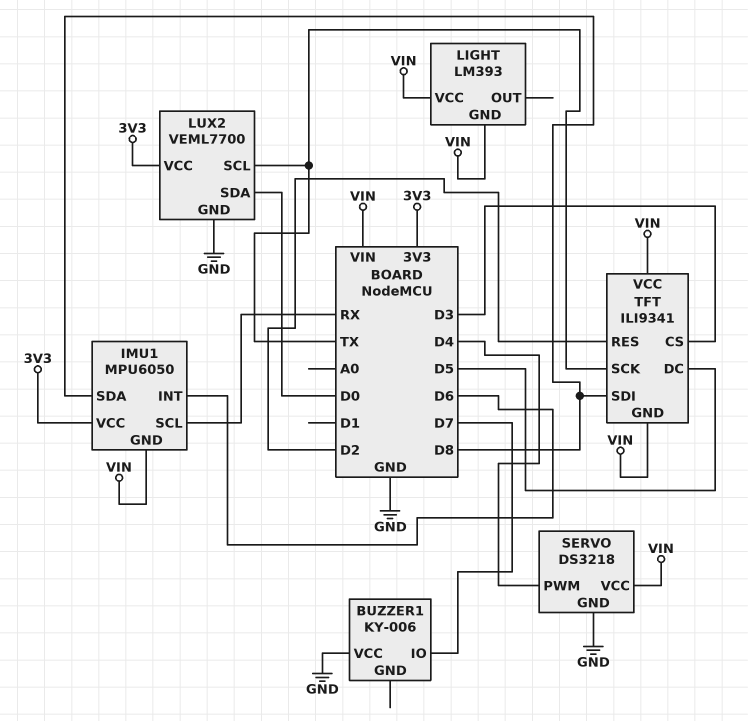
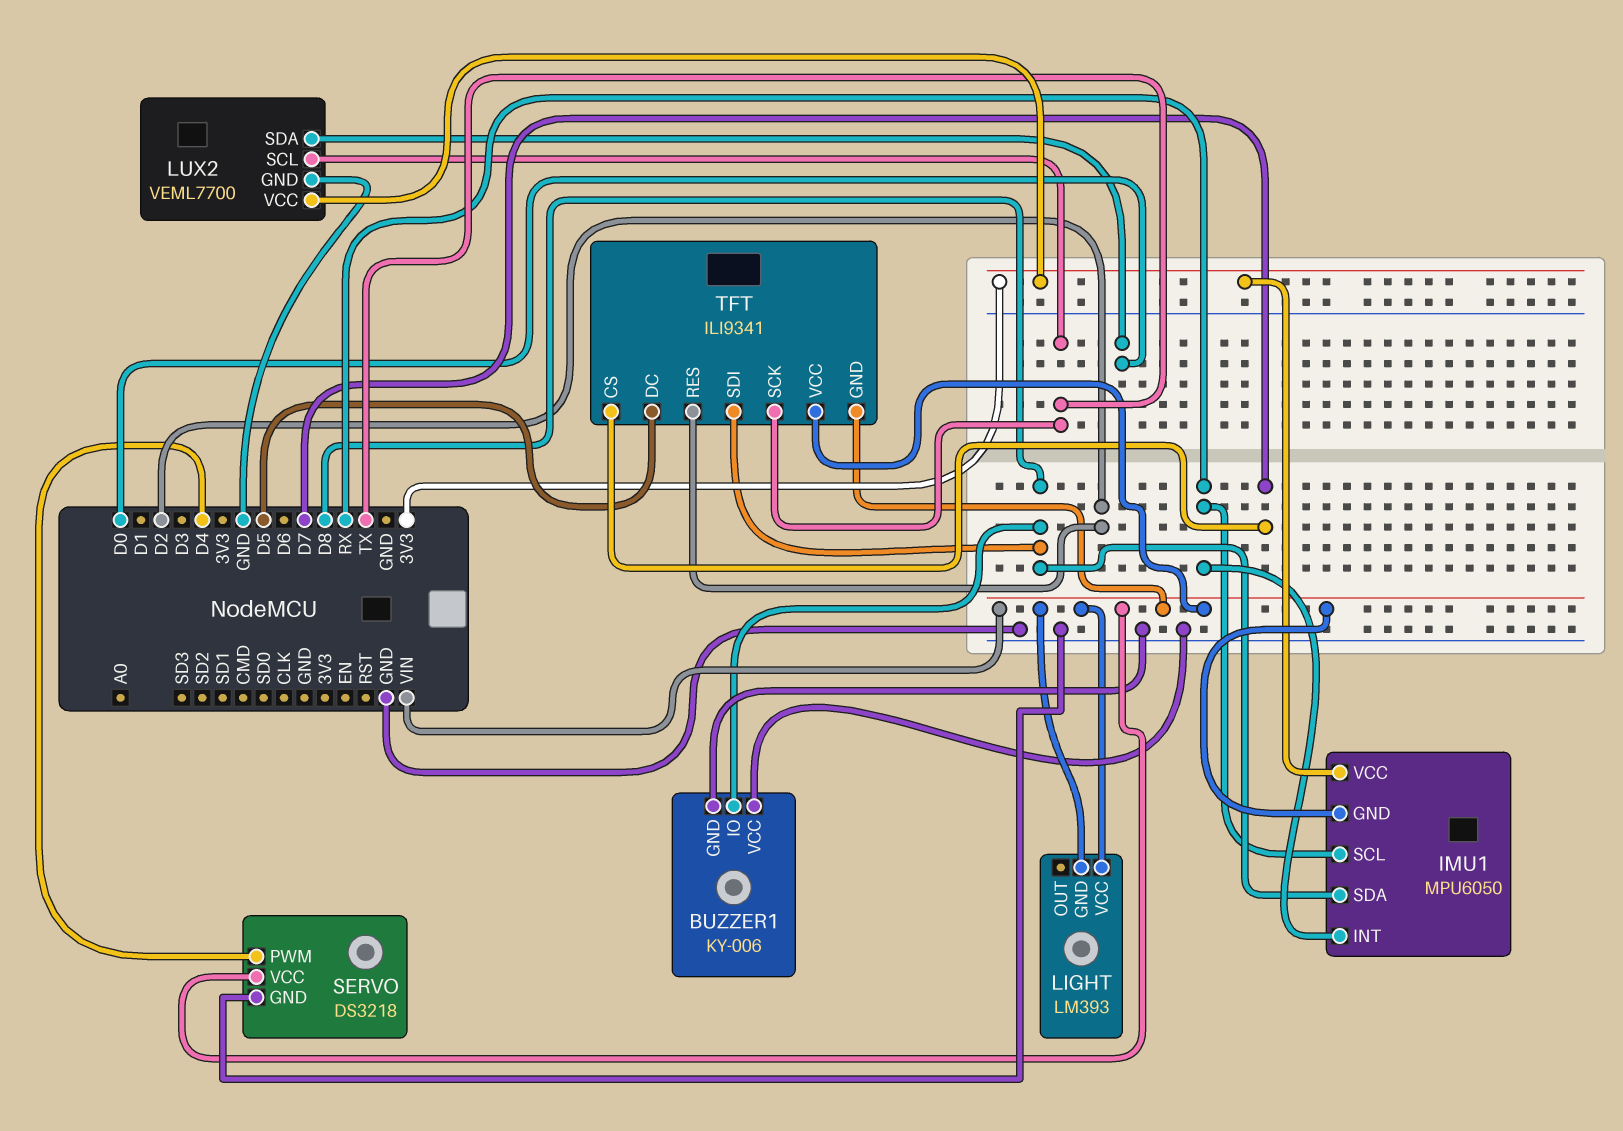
BUZZER1 pin GND: none -> GND
BUZZER1 pin IO: D7 -> D8
IMU1 pin INT: D6 -> RX
TFT pin CS: D3 -> D7

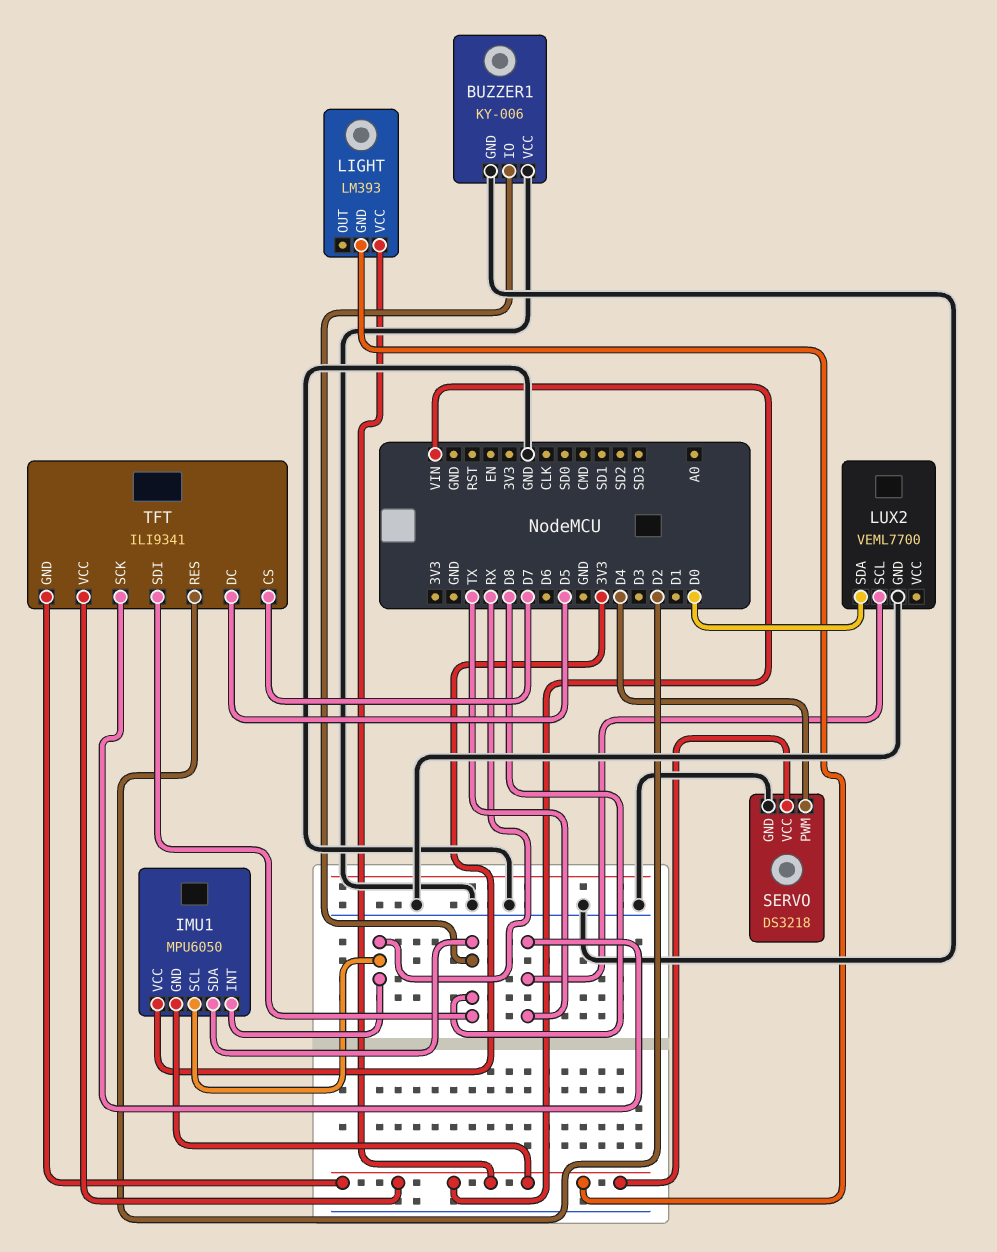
LUX2 pin VCC: 3V3 -> none

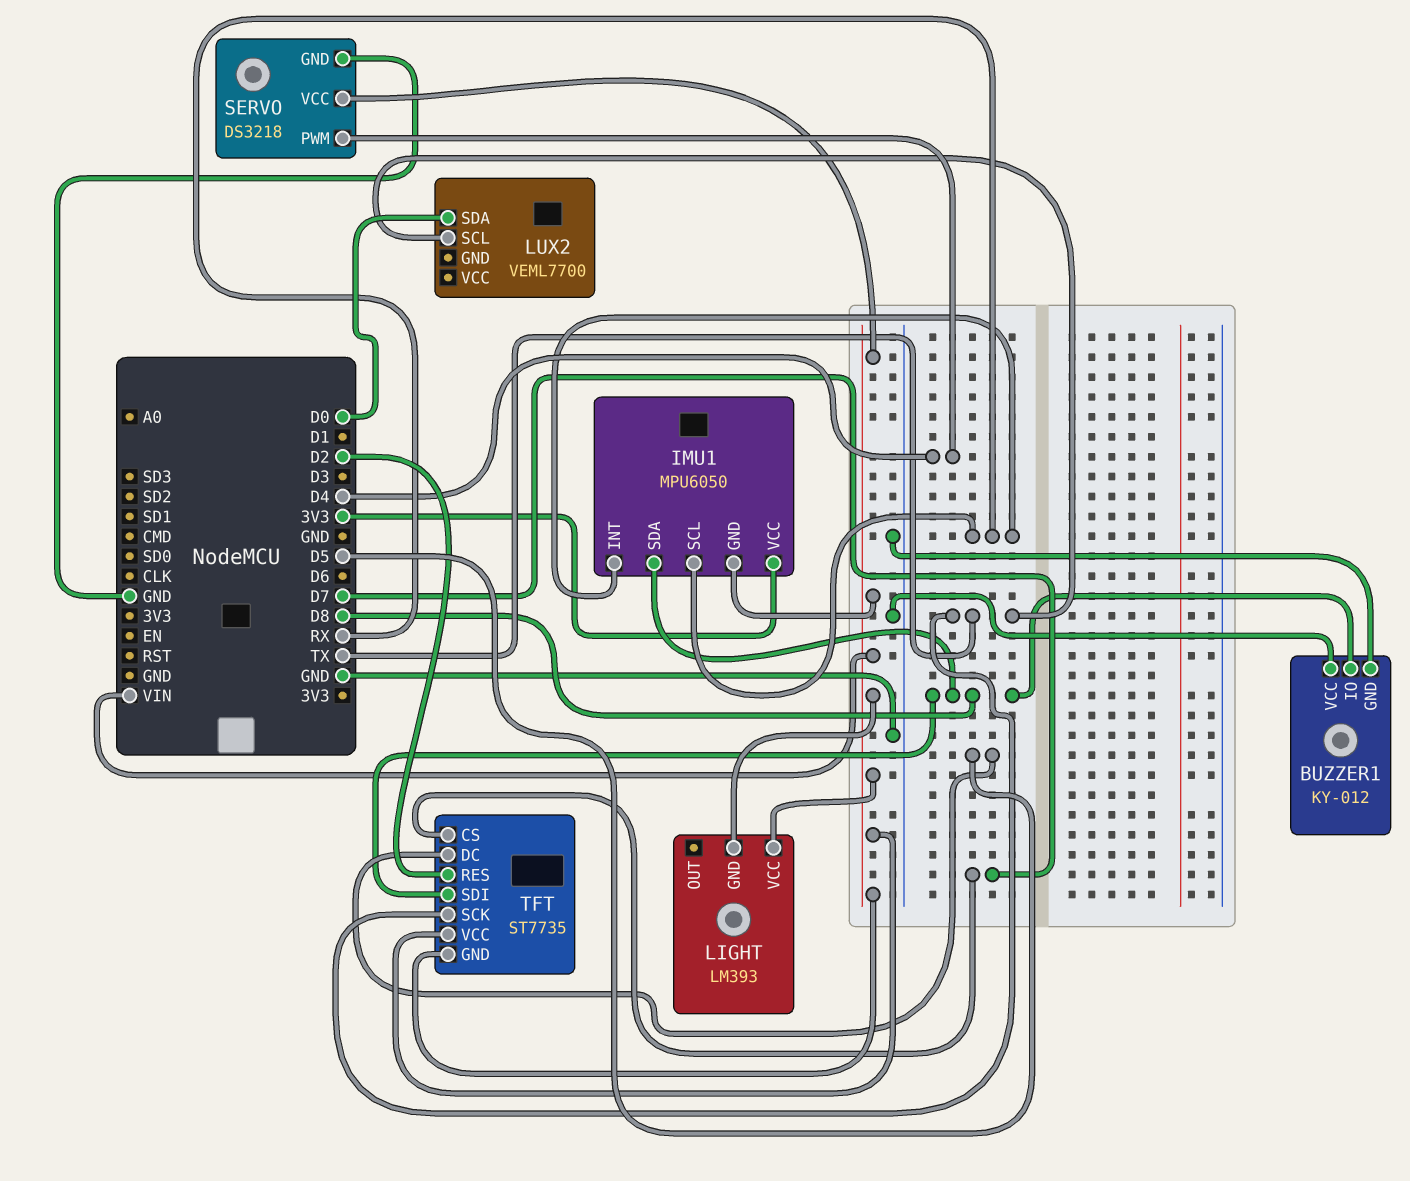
BUZZER1: KY-006 -> KY-012
LUX2 pin GND: GND -> none
TFT: ILI9341 -> ST7735

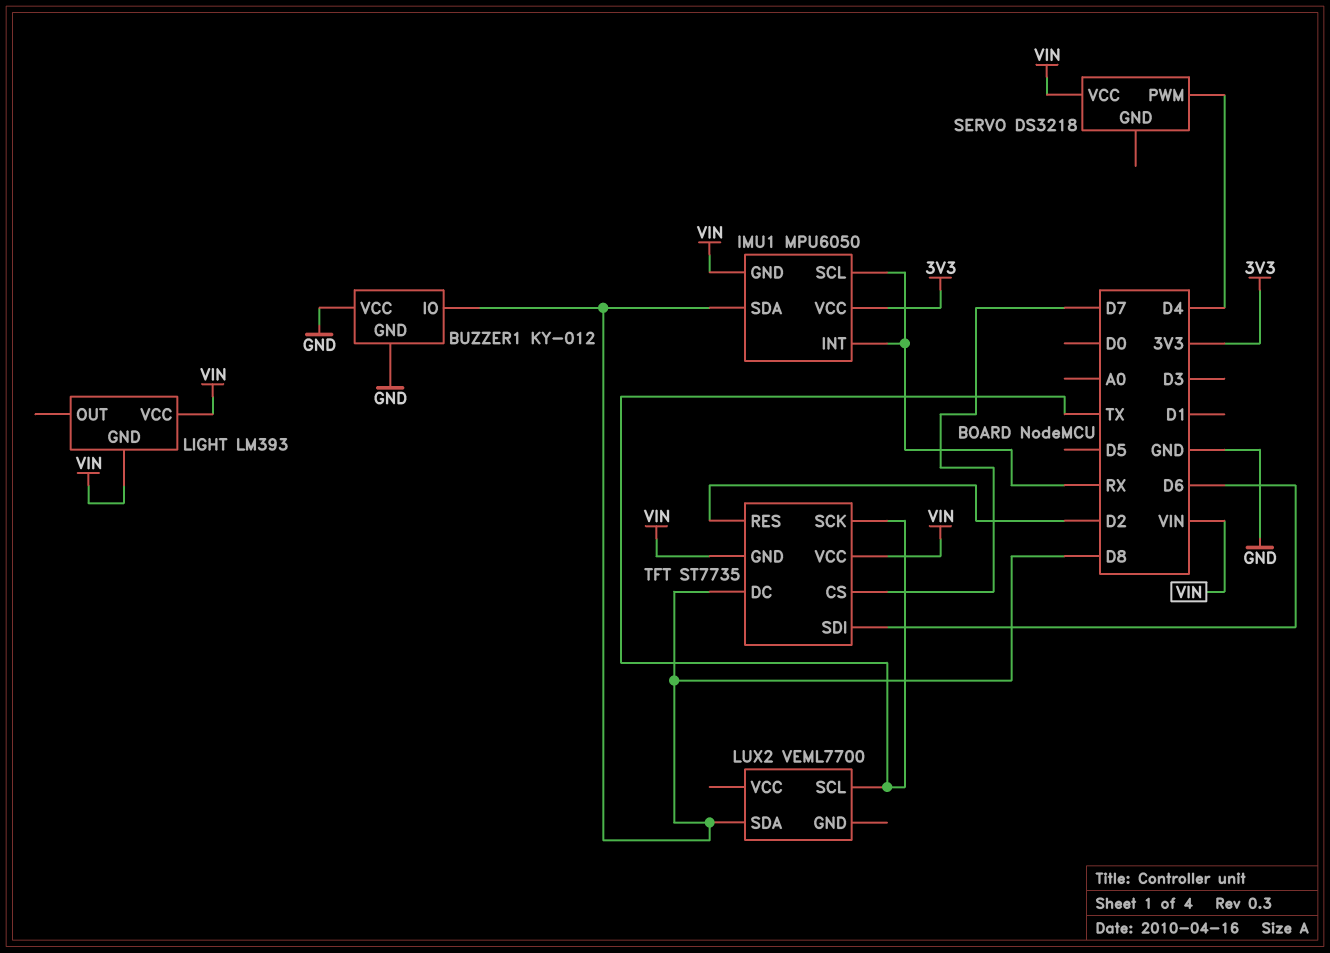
LUX2 pin SDA: D0 -> D8
SERVO pin GND: GND -> none
TFT pin DC: D5 -> D8
TFT pin SDI: D8 -> D6

